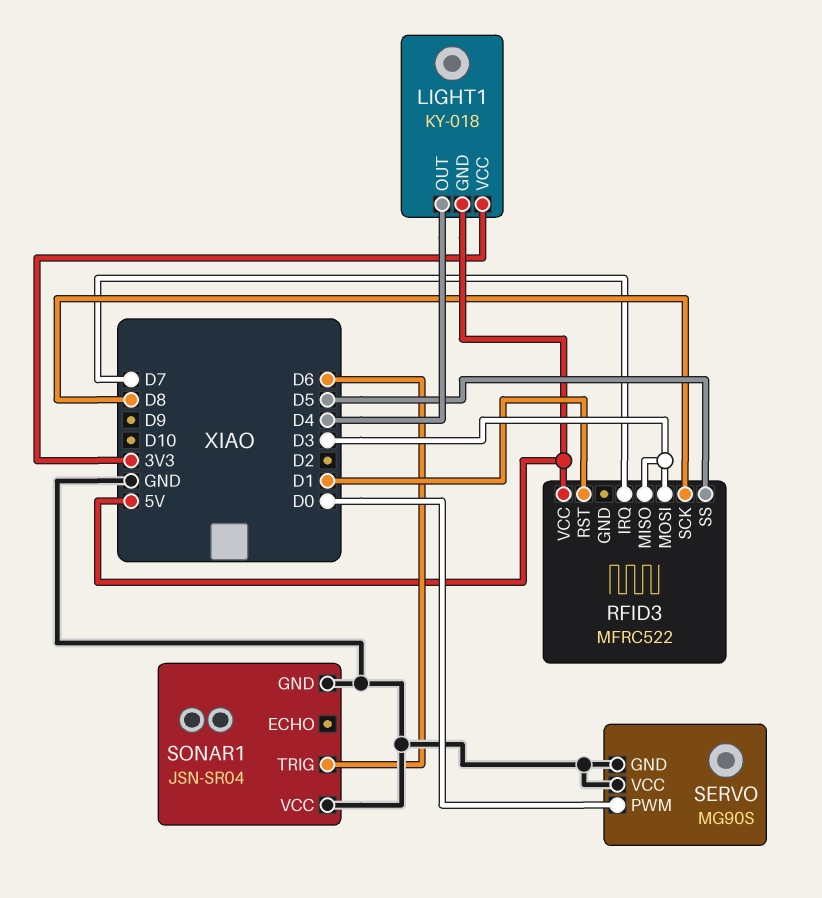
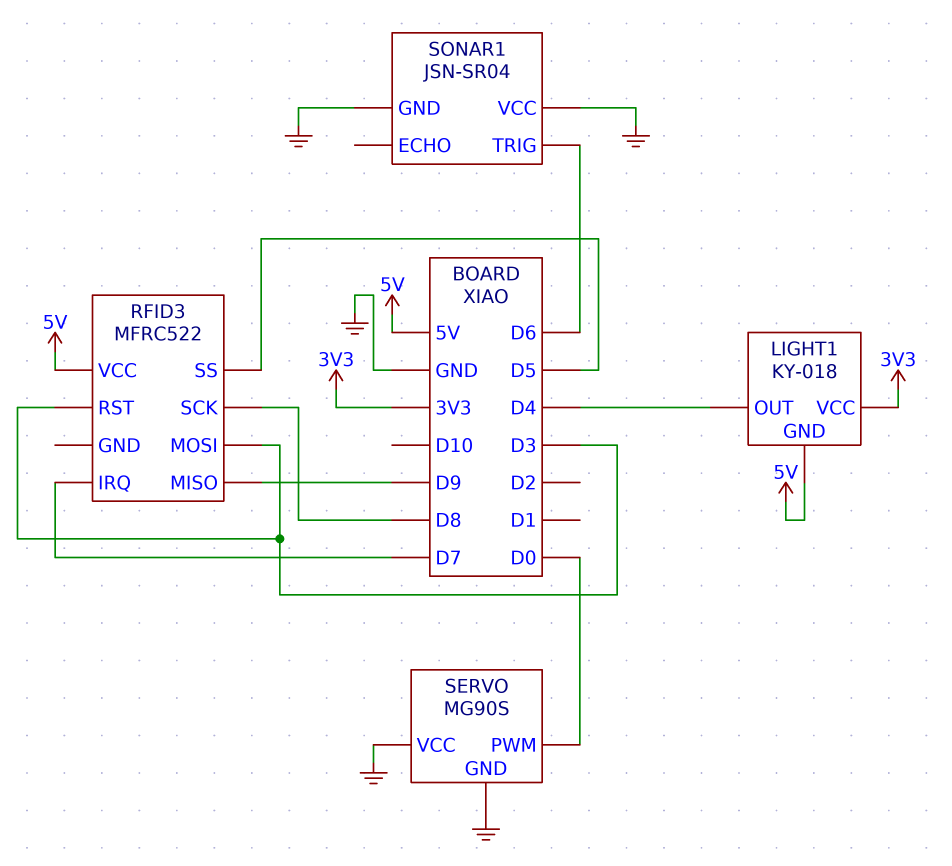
RFID3 pin MISO: D3 -> D9
RFID3 pin RST: D1 -> D3

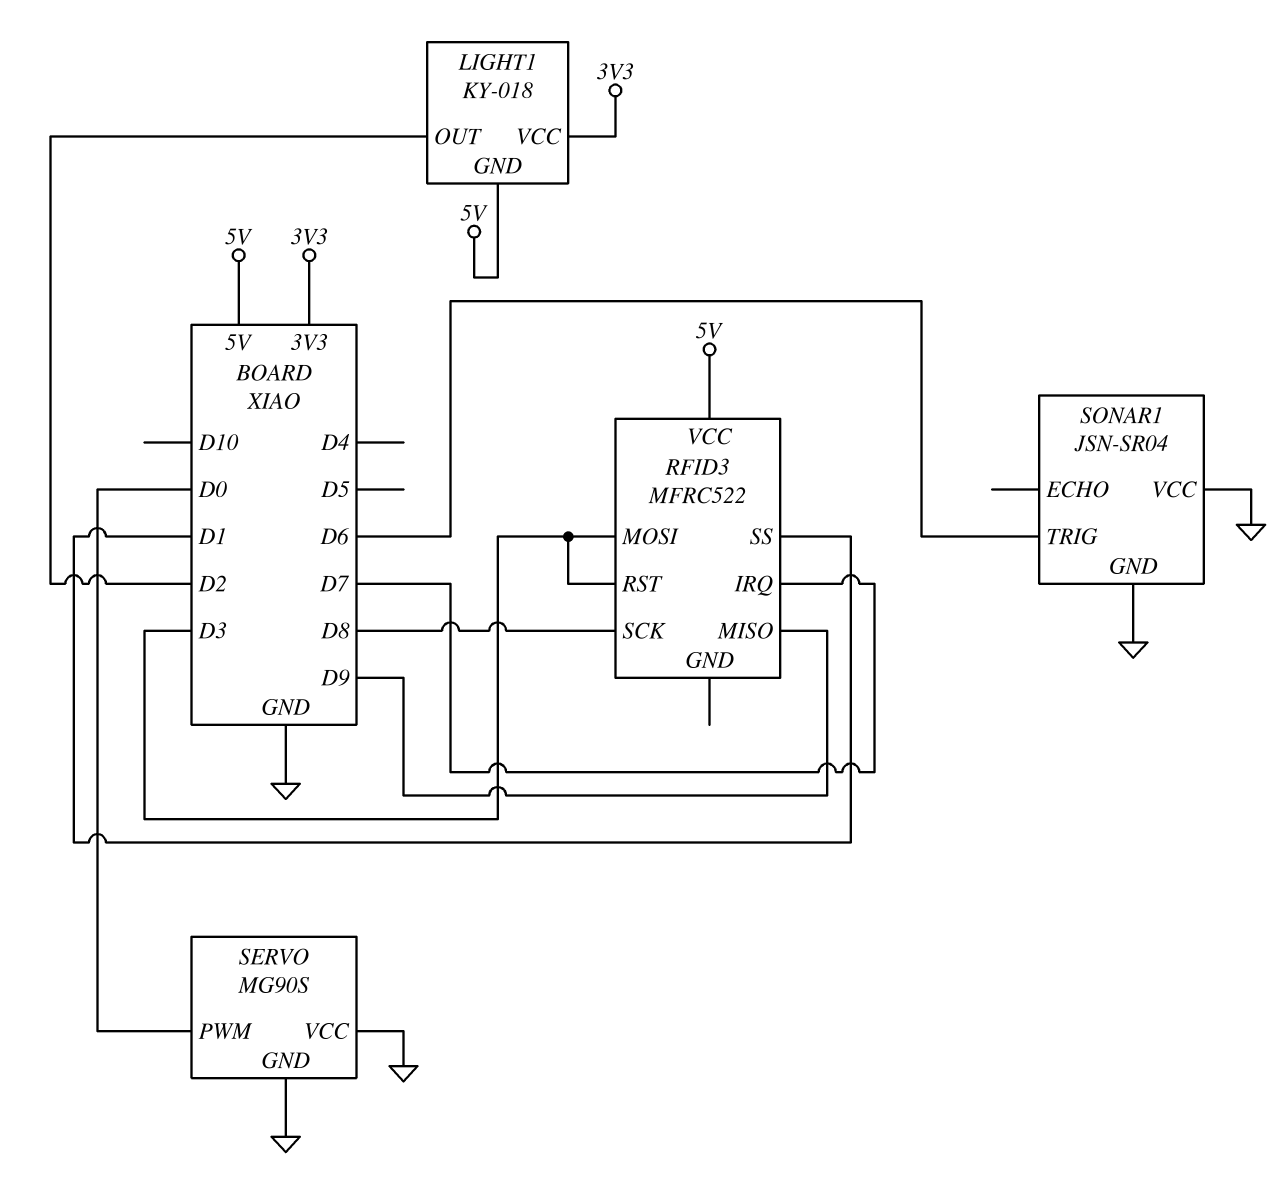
LIGHT1 pin OUT: D4 -> D2
RFID3 pin SS: D5 -> D1

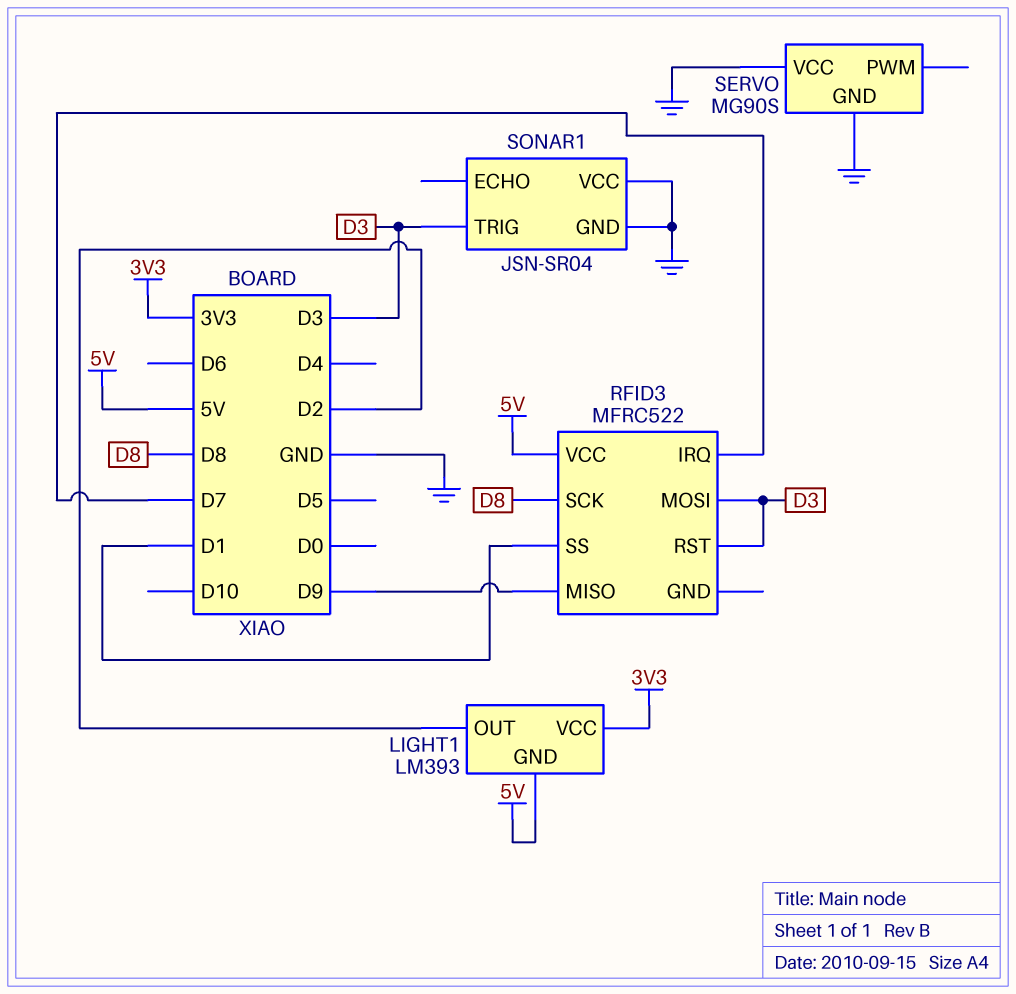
LIGHT1: KY-018 -> LM393
SERVO pin PWM: D0 -> none
SONAR1 pin TRIG: D6 -> D3

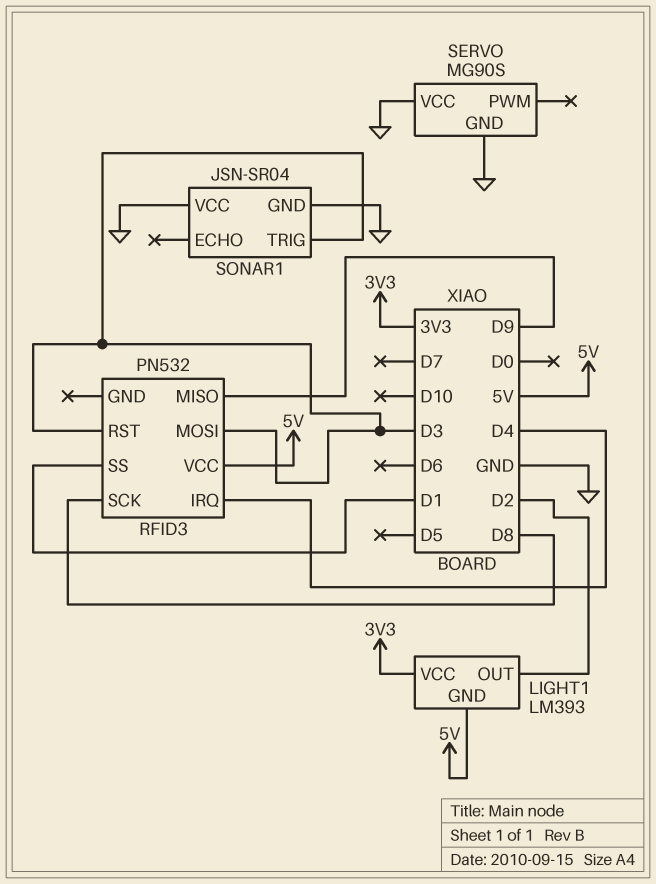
RFID3: MFRC522 -> PN532
RFID3 pin IRQ: D7 -> D4

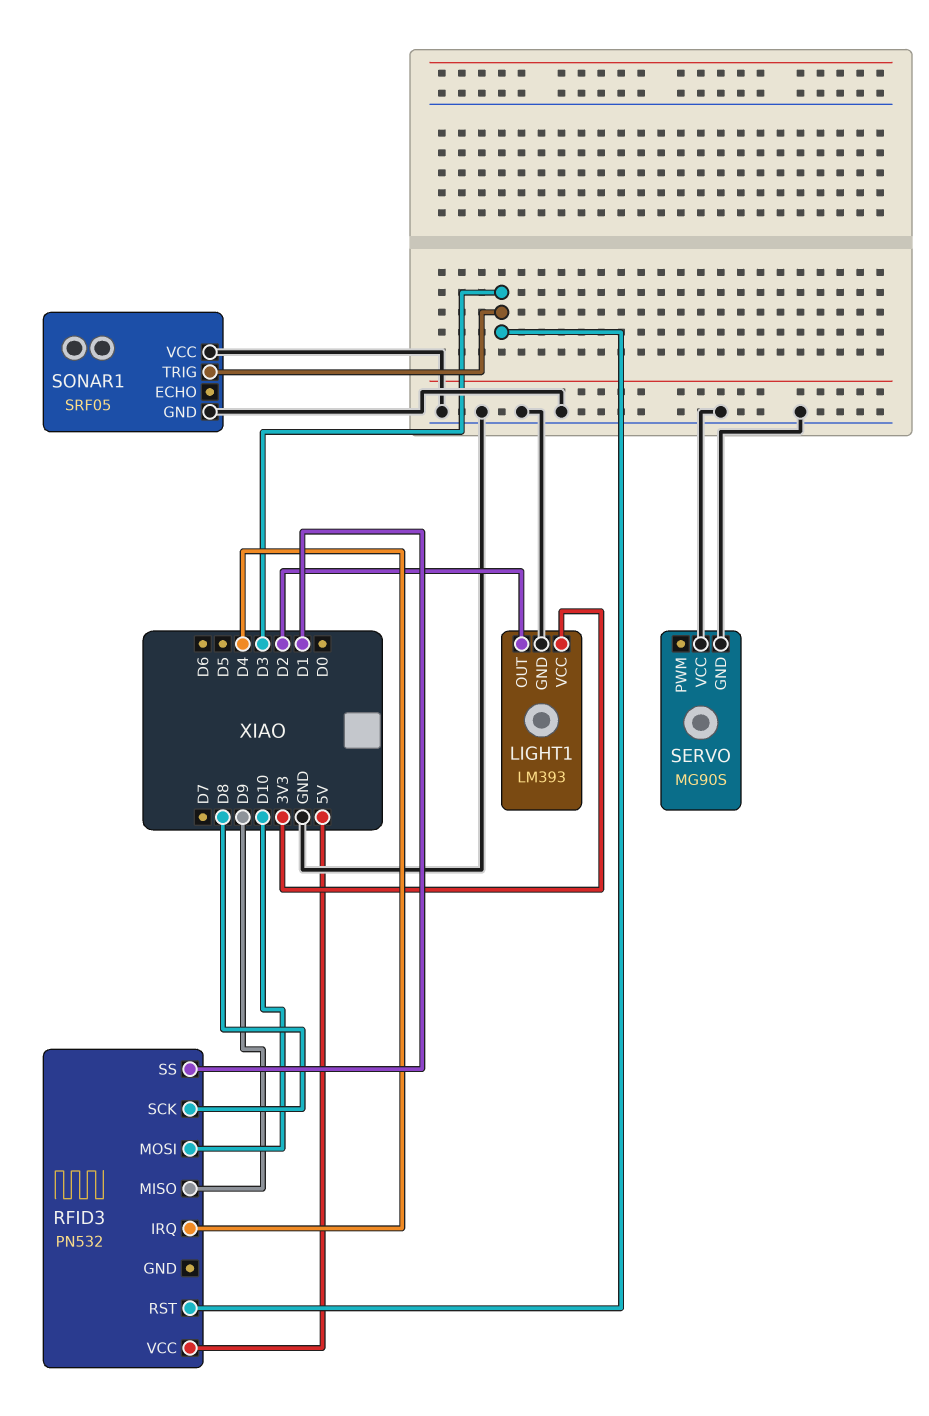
LIGHT1 pin GND: 5V -> GND
RFID3 pin MOSI: D3 -> D10
SONAR1: JSN-SR04 -> SRF05

